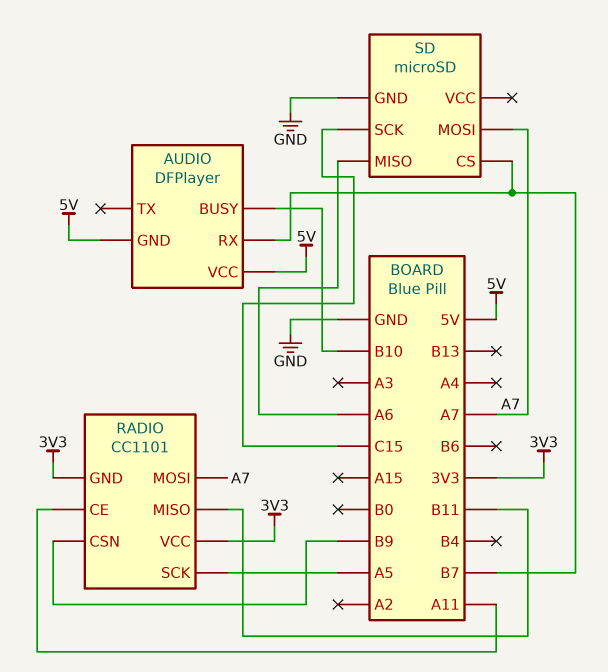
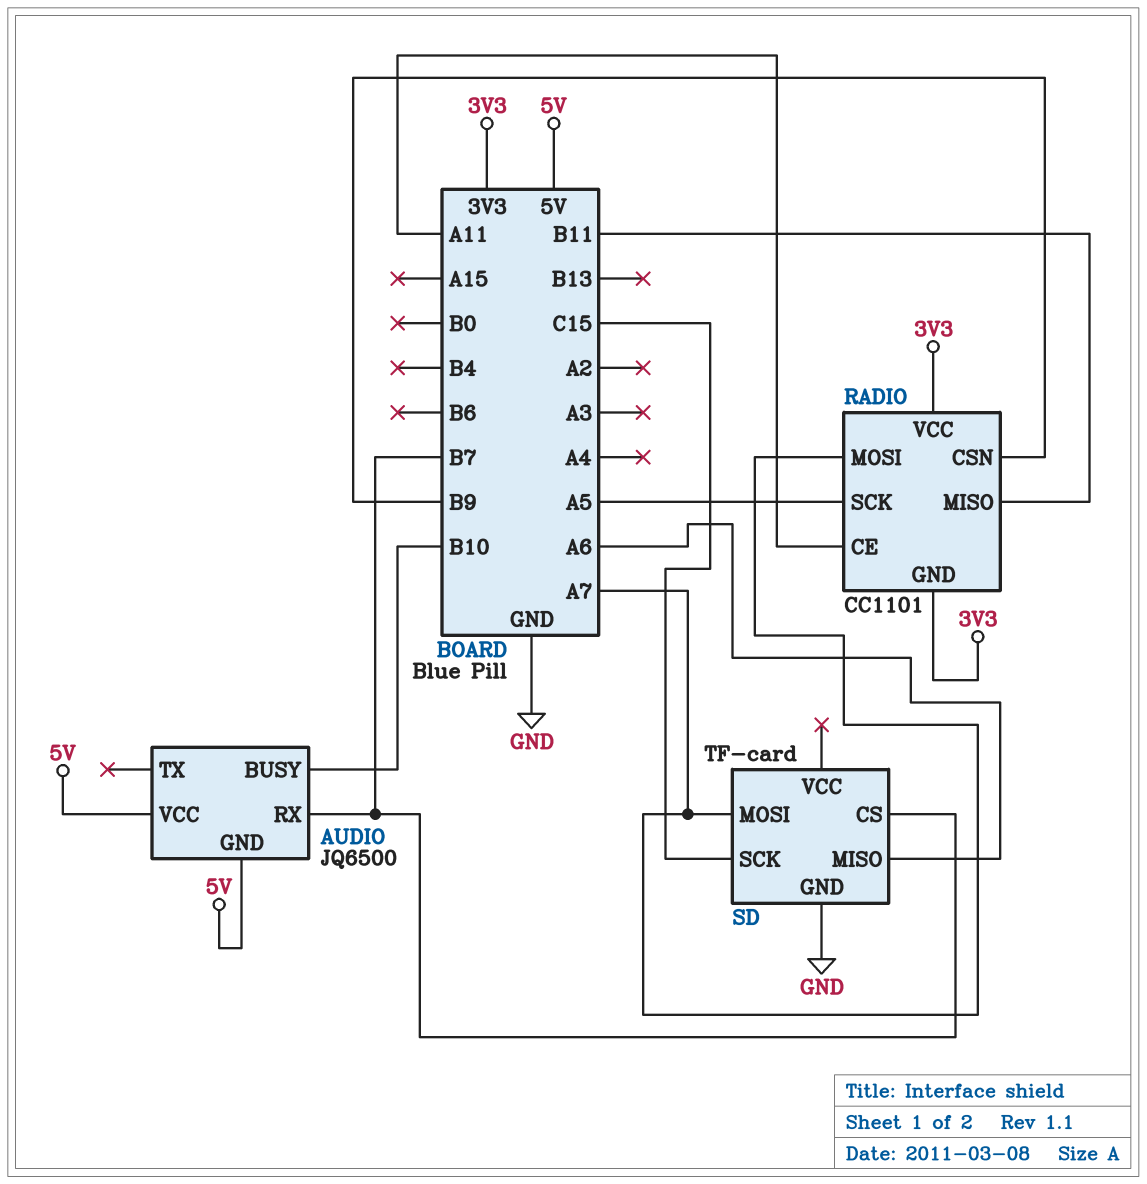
AUDIO: DFPlayer -> JQ6500
SD: microSD -> TF-card

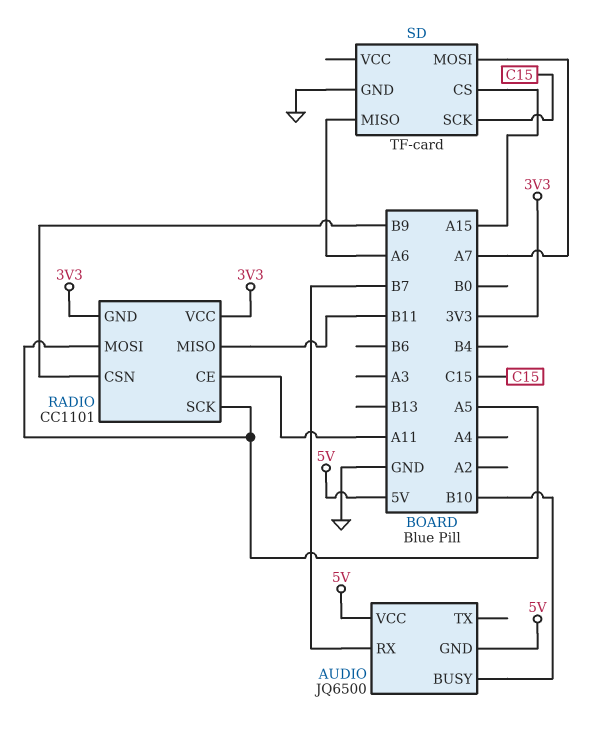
RADIO pin MOSI: A7 -> A5
SD pin CS: B7 -> A15

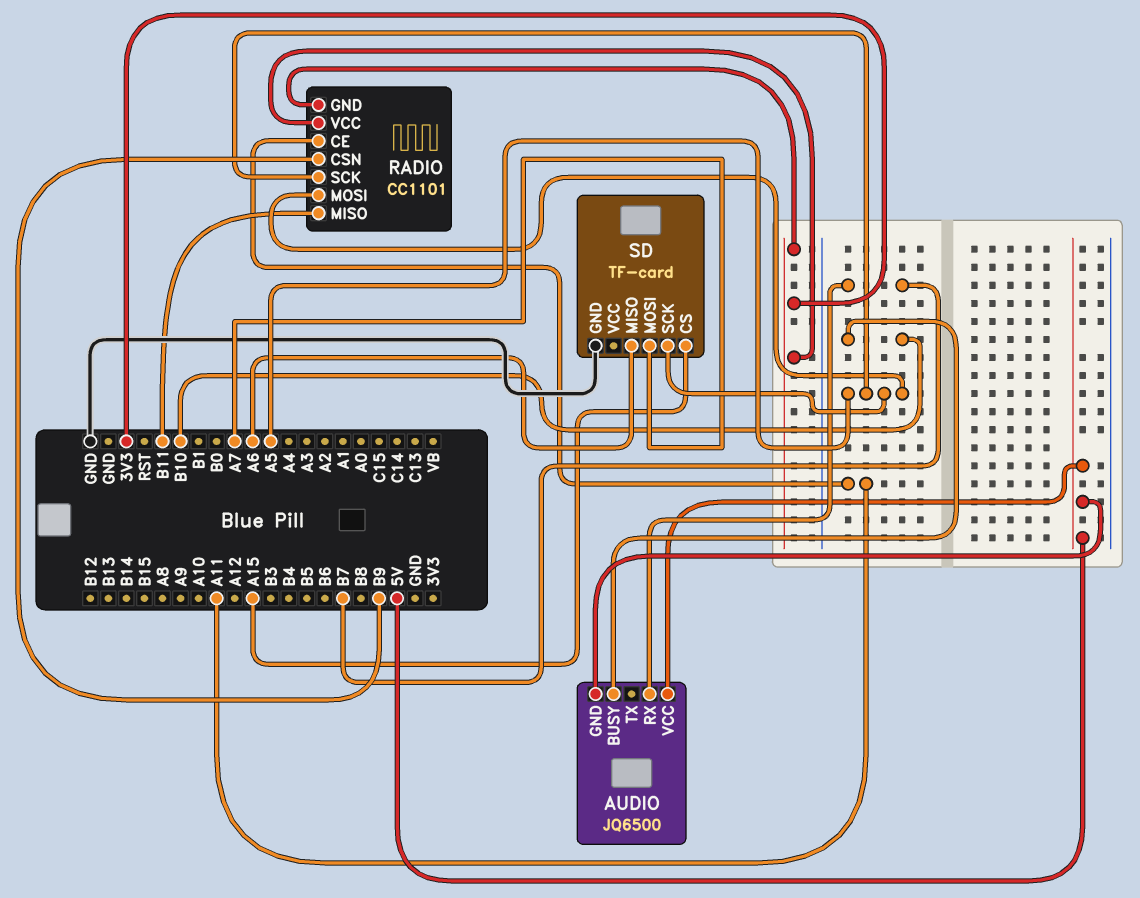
SD pin SCK: C15 -> A5

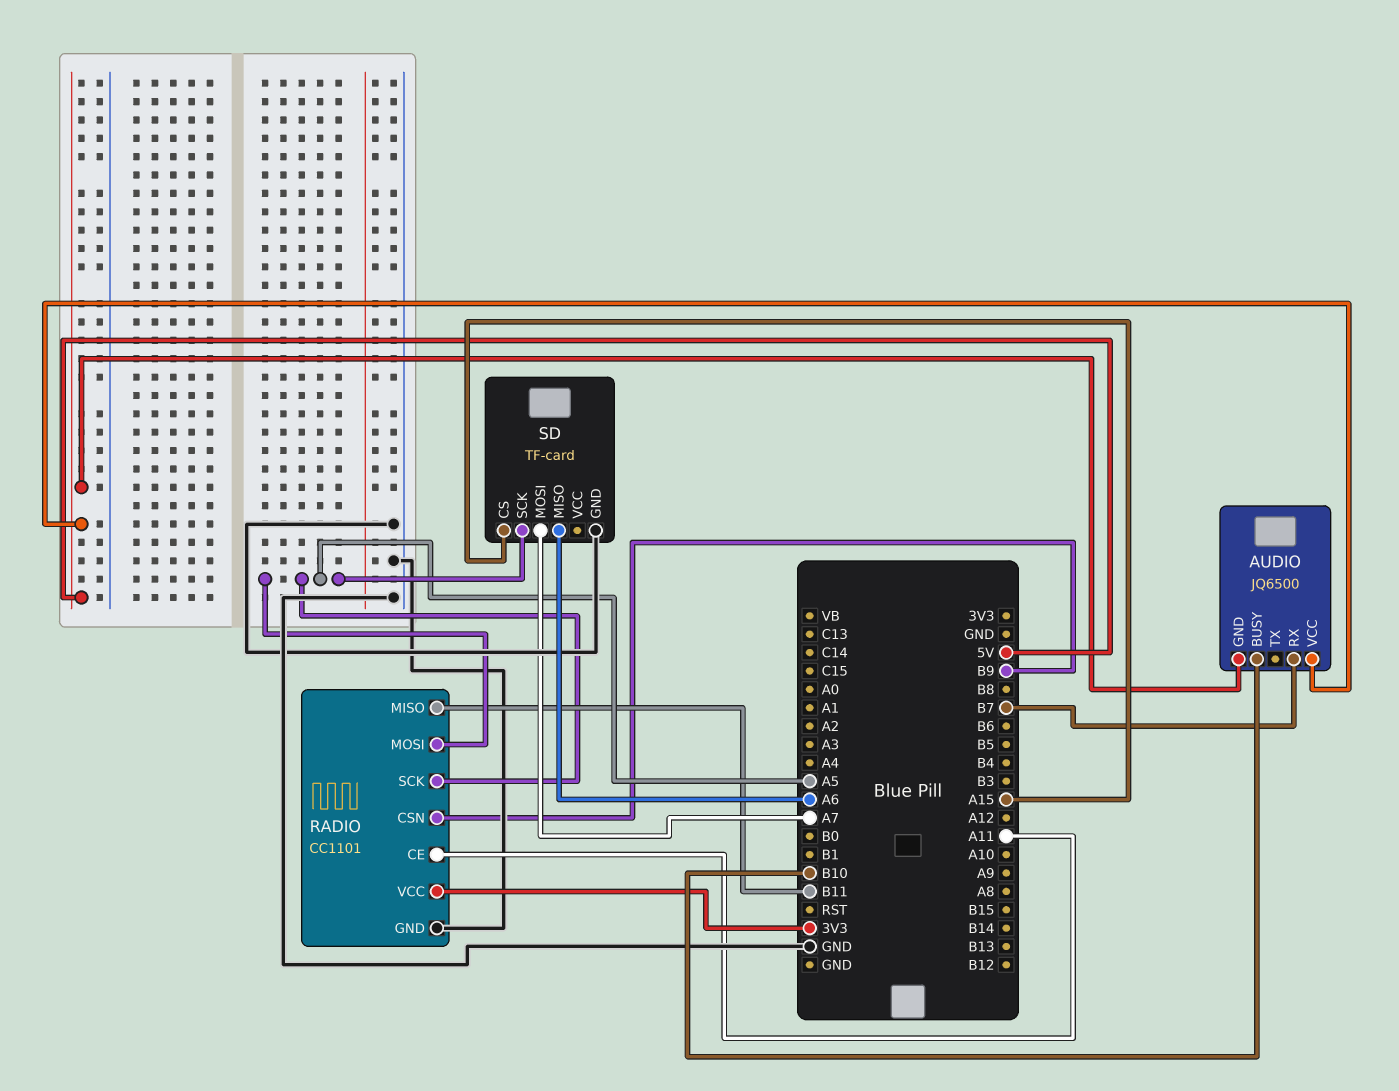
RADIO pin GND: 3V3 -> GND

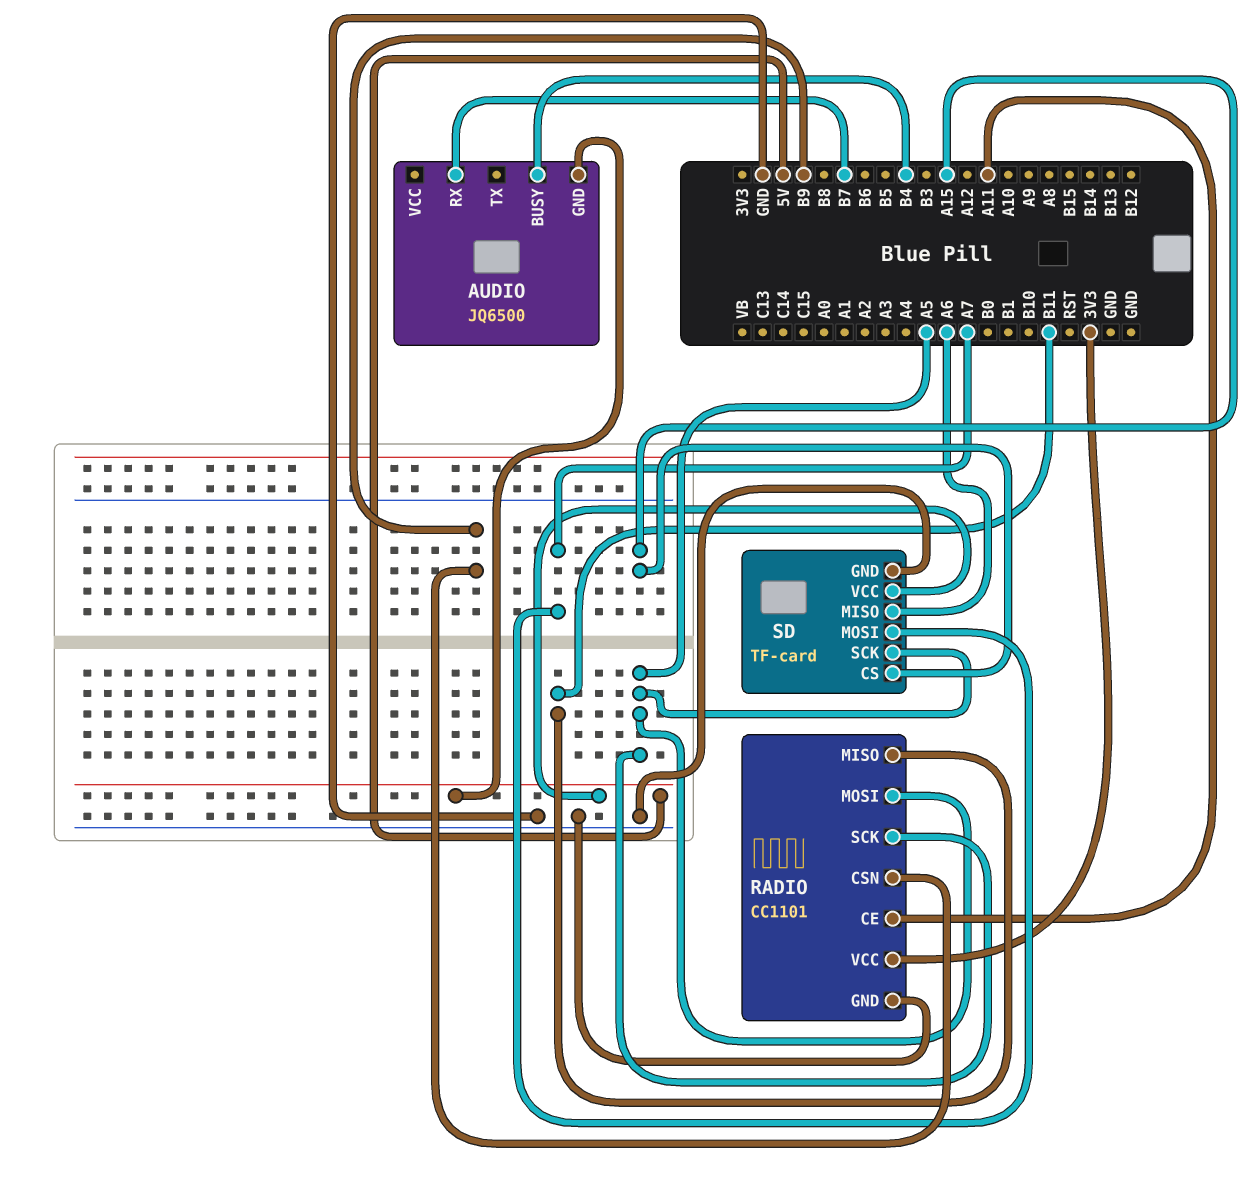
AUDIO pin BUSY: B10 -> B4
AUDIO pin VCC: 5V -> none
SD pin VCC: none -> 5V

